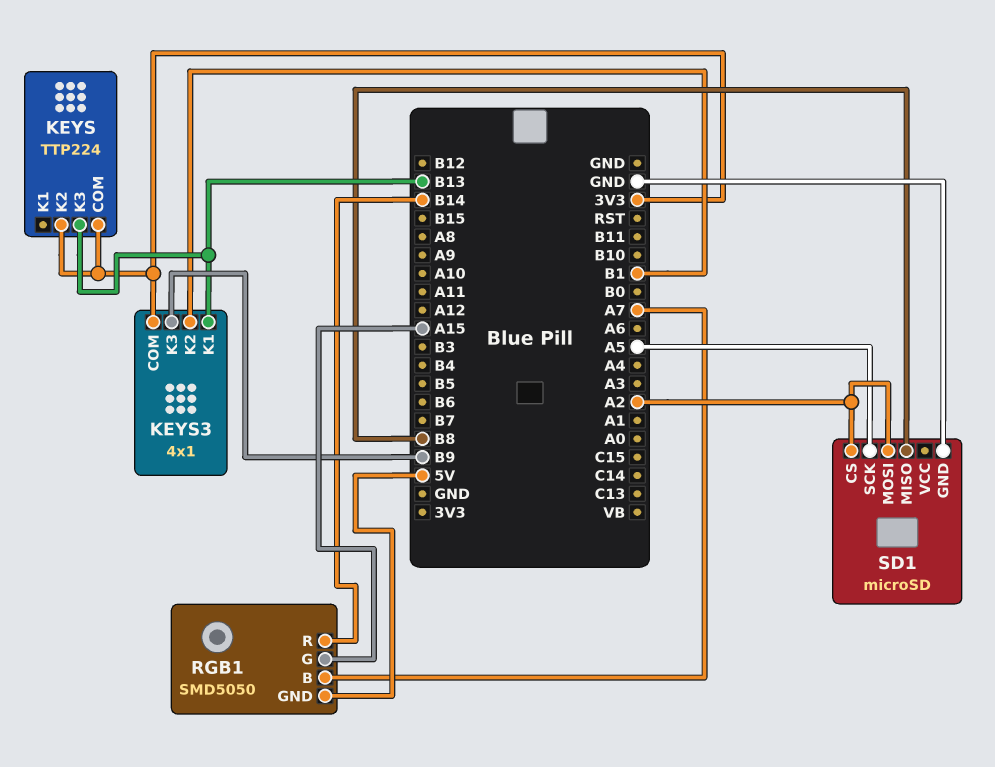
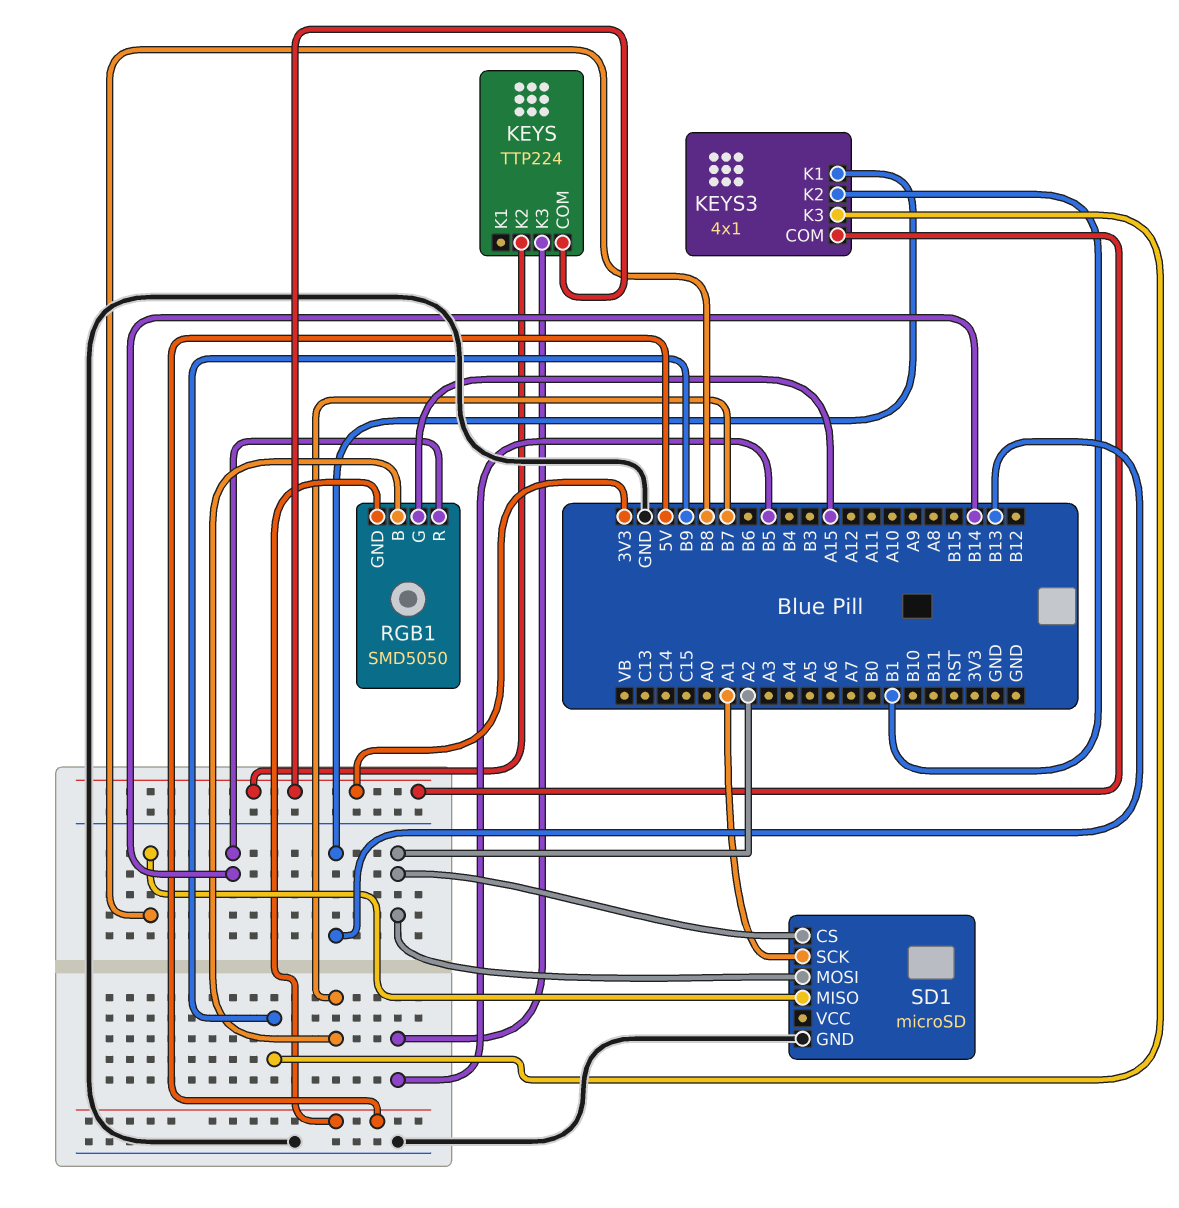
KEYS pin K3: B13 -> B5
RGB1 pin B: A7 -> B7
SD1 pin SCK: A5 -> A1

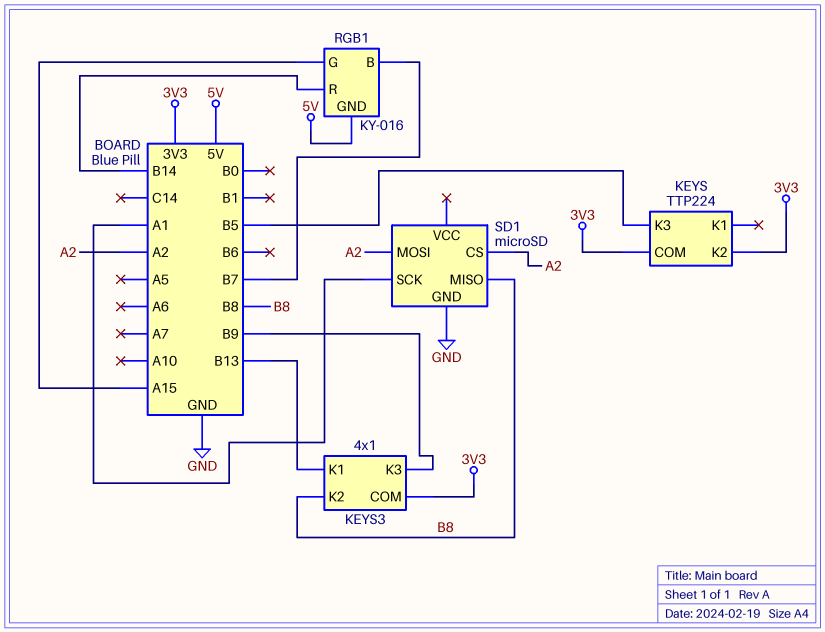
KEYS3 pin K2: B1 -> B8
RGB1: SMD5050 -> KY-016

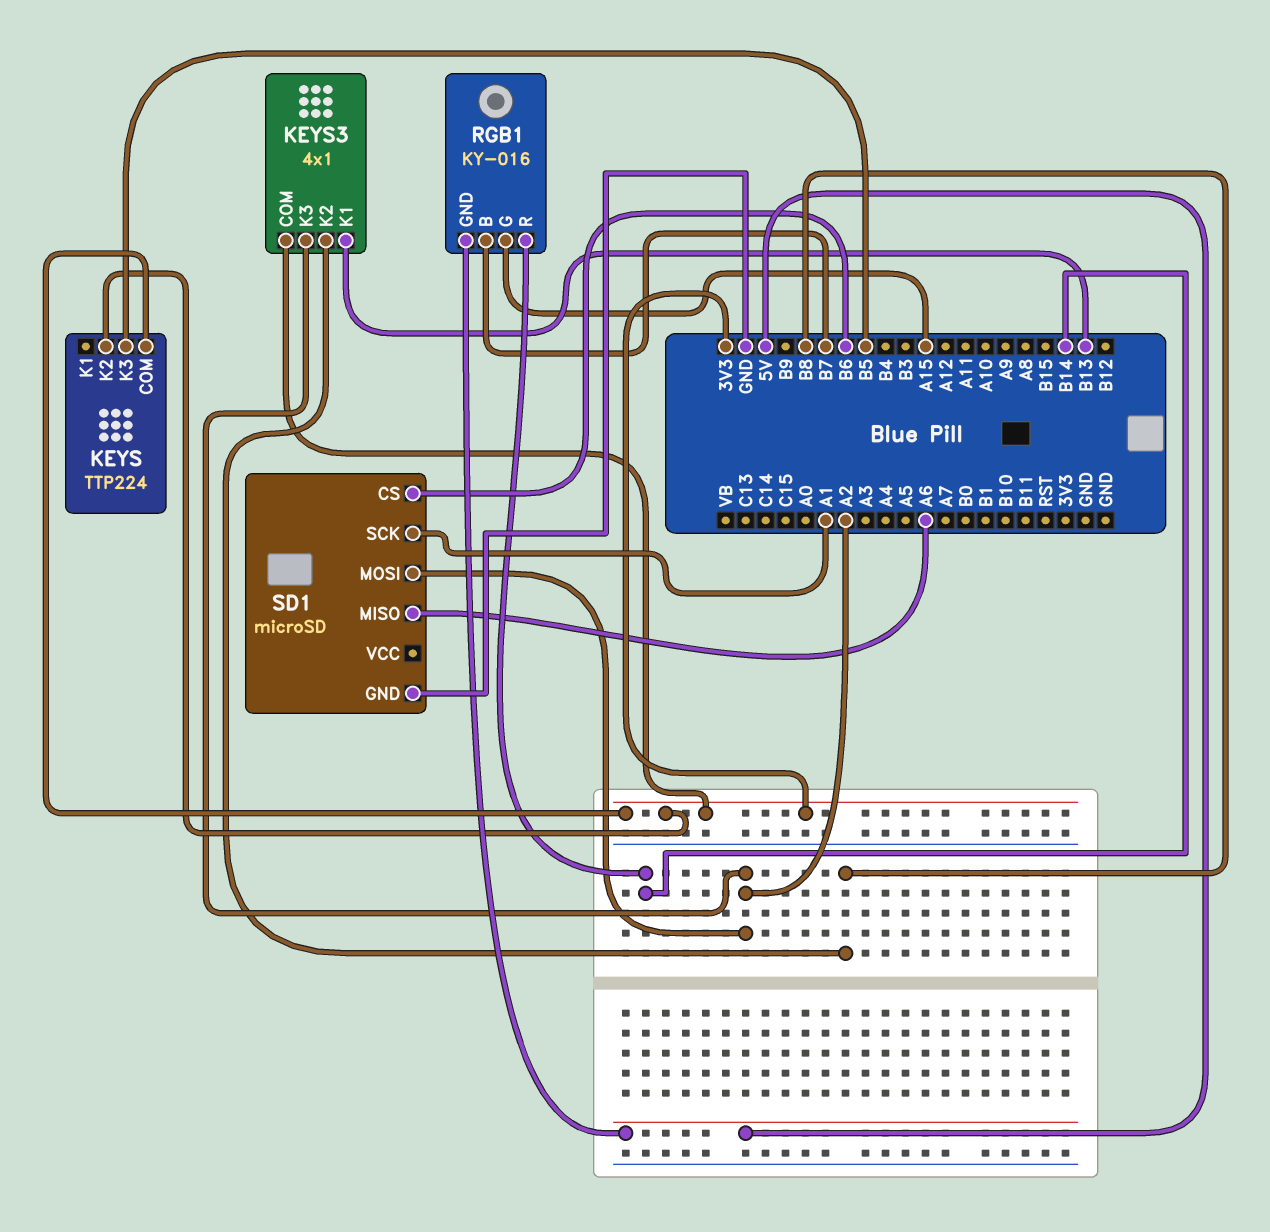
KEYS3 pin K3: B9 -> A2
SD1 pin CS: A2 -> B6
SD1 pin MISO: B8 -> A6

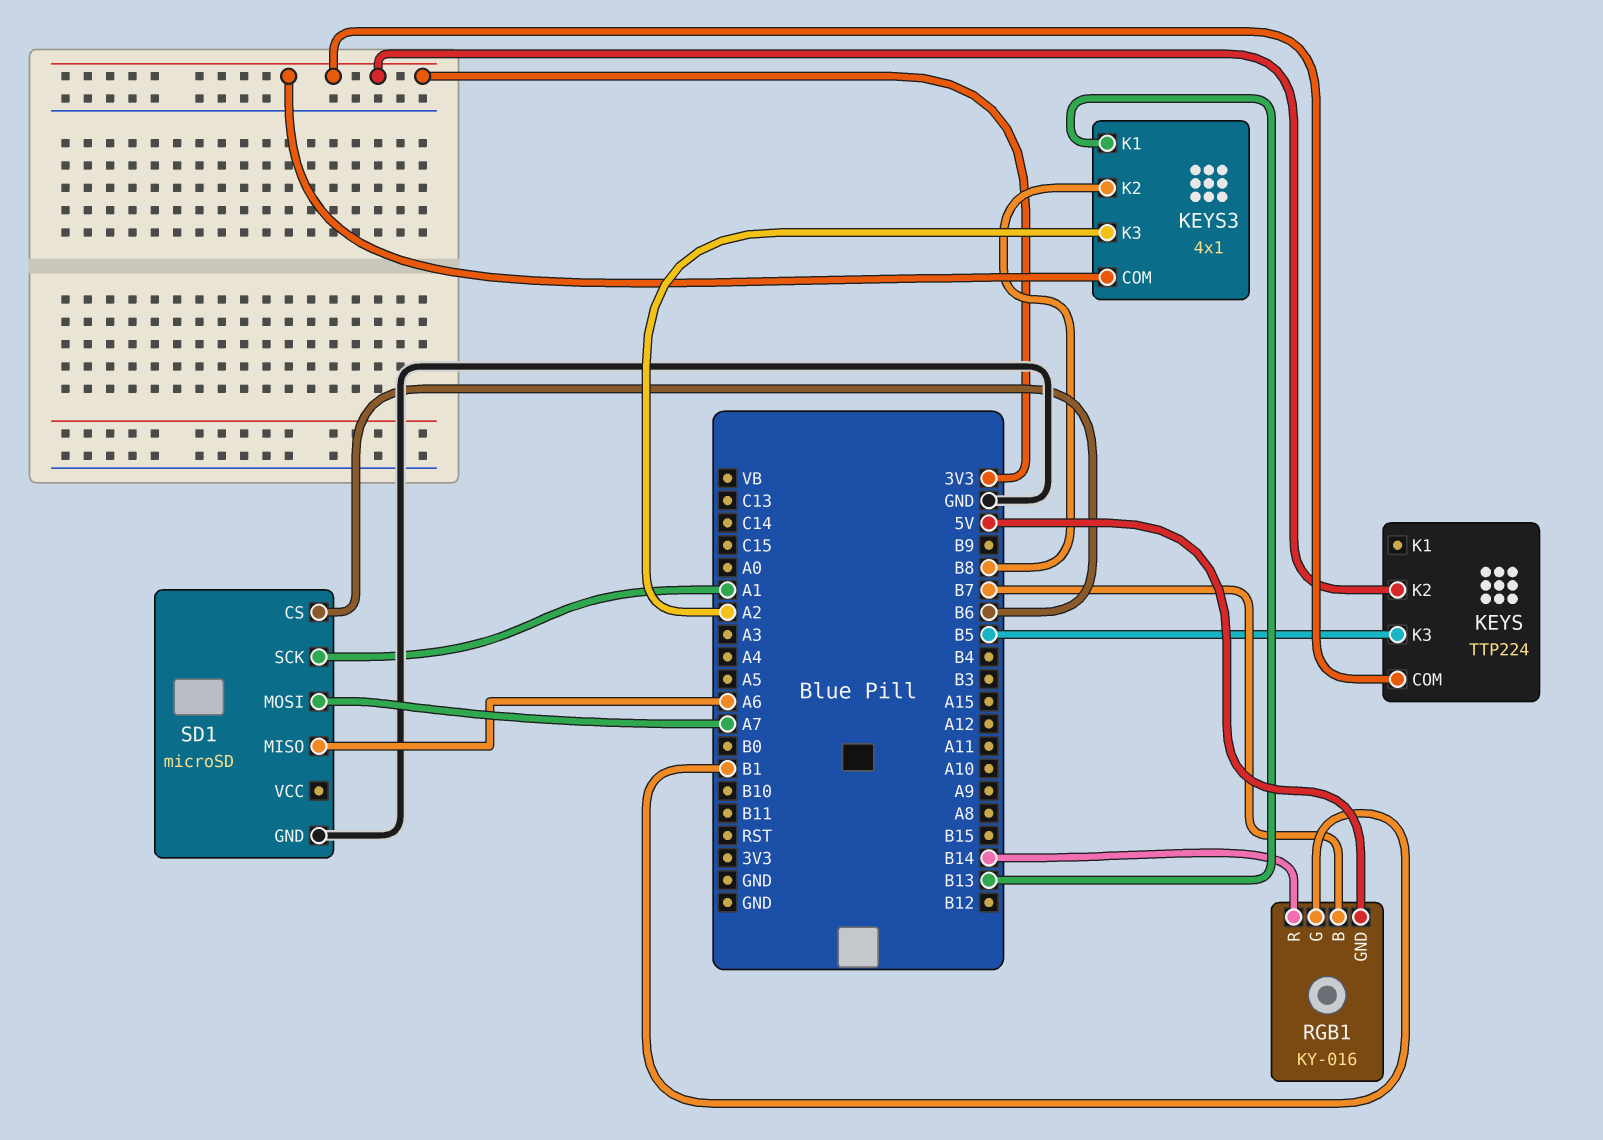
RGB1 pin G: A15 -> B1
SD1 pin MOSI: A2 -> A7

